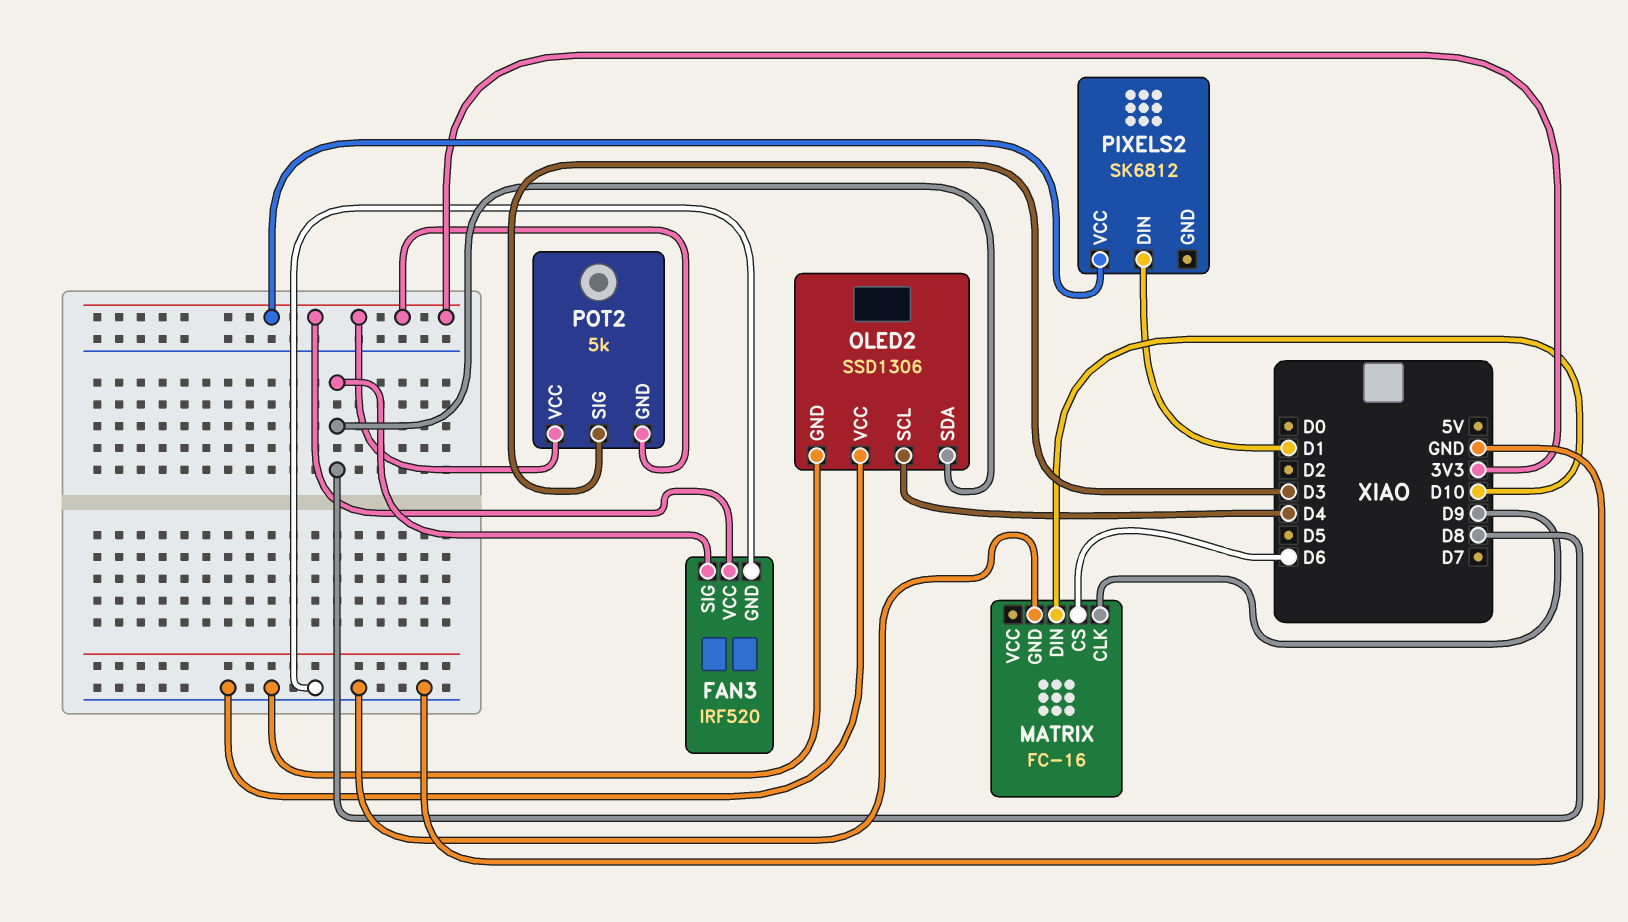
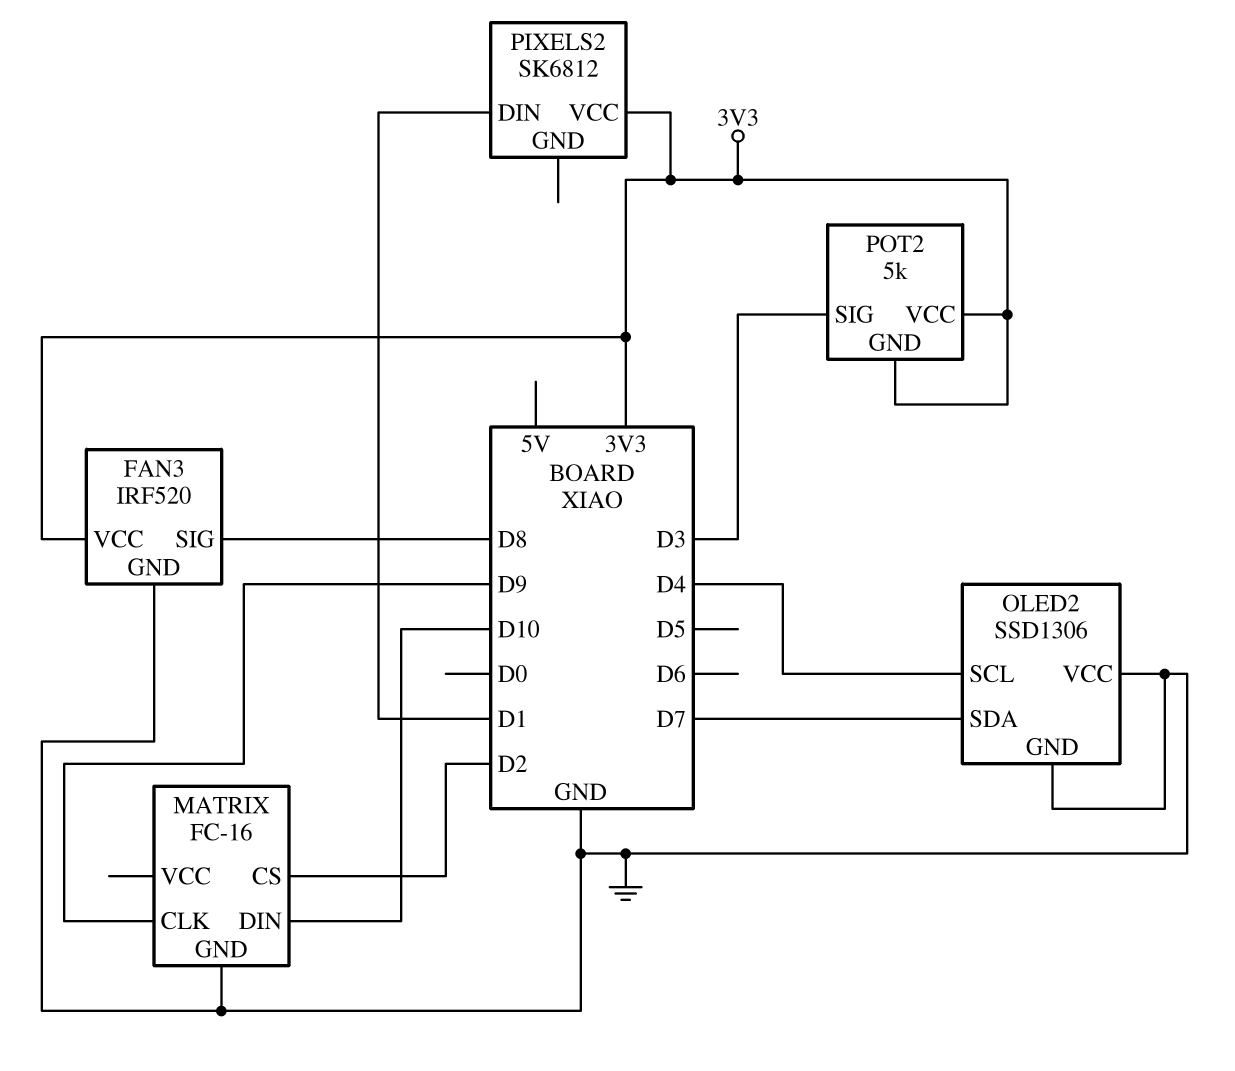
MATRIX pin CS: D6 -> D2
OLED2 pin SDA: D8 -> D7

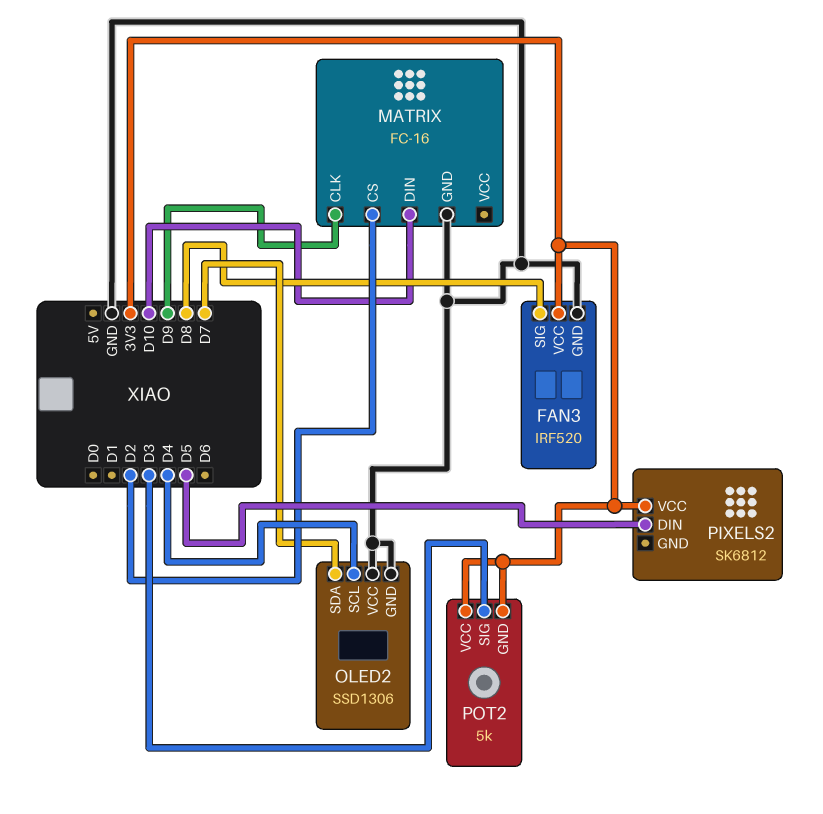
PIXELS2 pin DIN: D1 -> D5

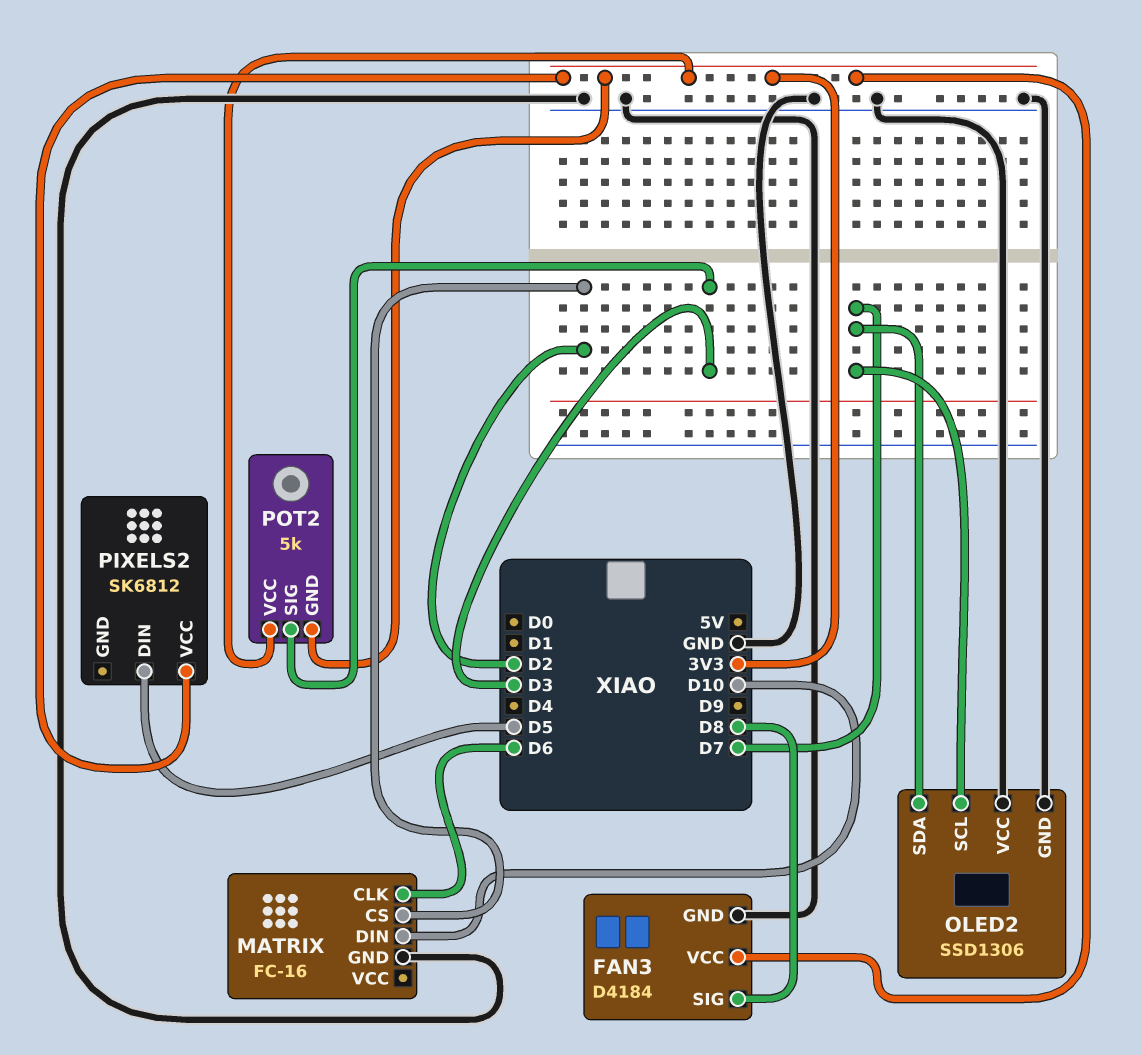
FAN3: IRF520 -> D4184
MATRIX pin CLK: D9 -> D6
OLED2 pin SCL: D4 -> D7

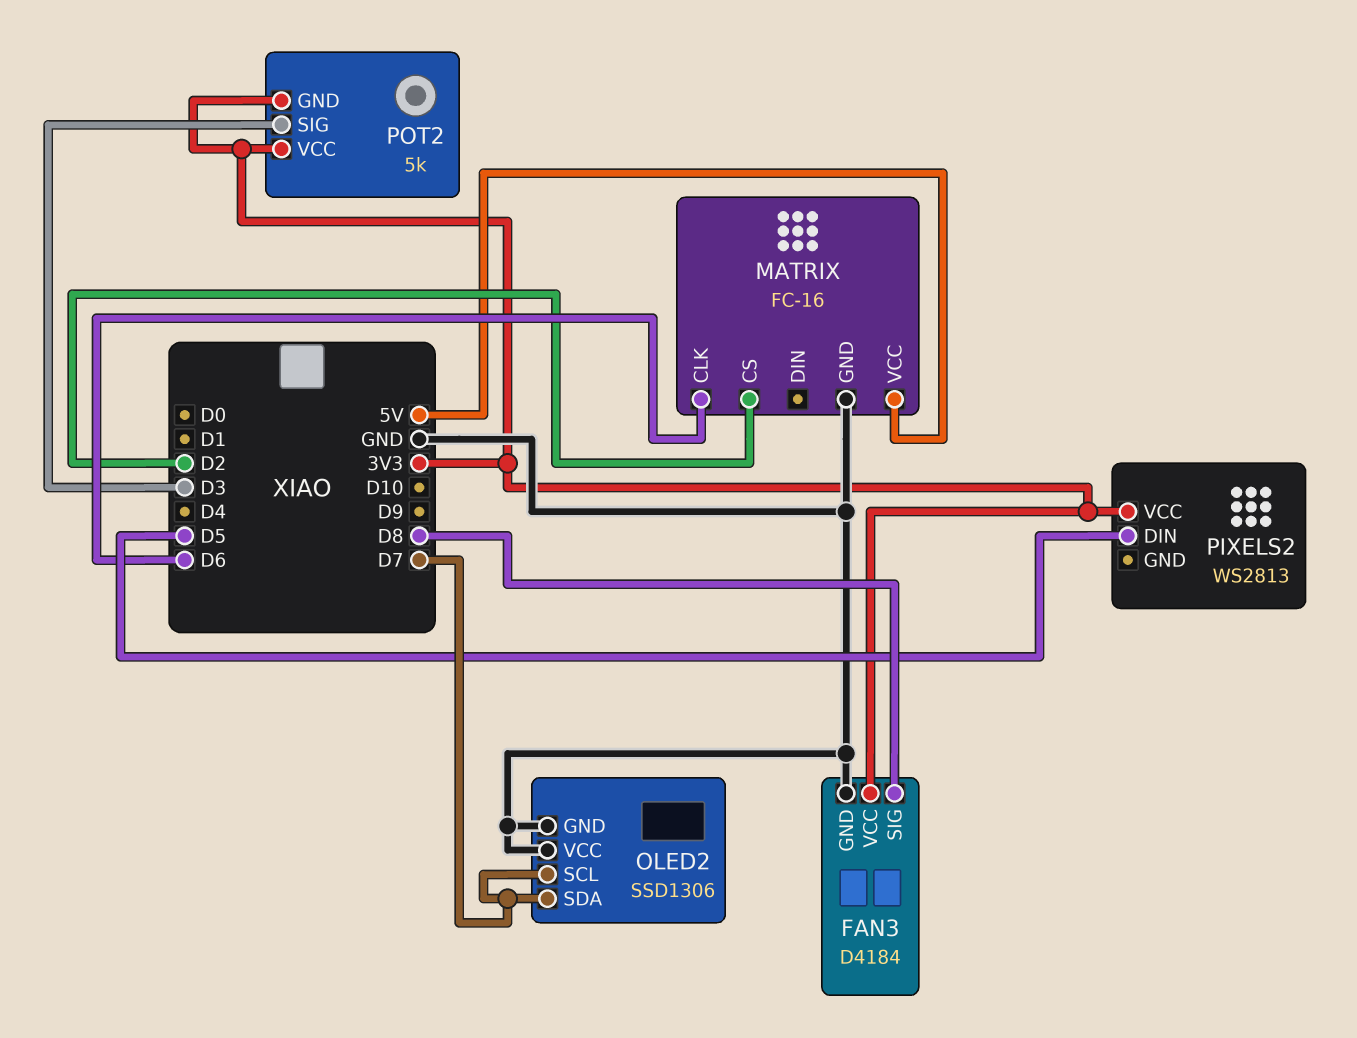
MATRIX pin DIN: D10 -> none
MATRIX pin VCC: none -> 5V
PIXELS2: SK6812 -> WS2813

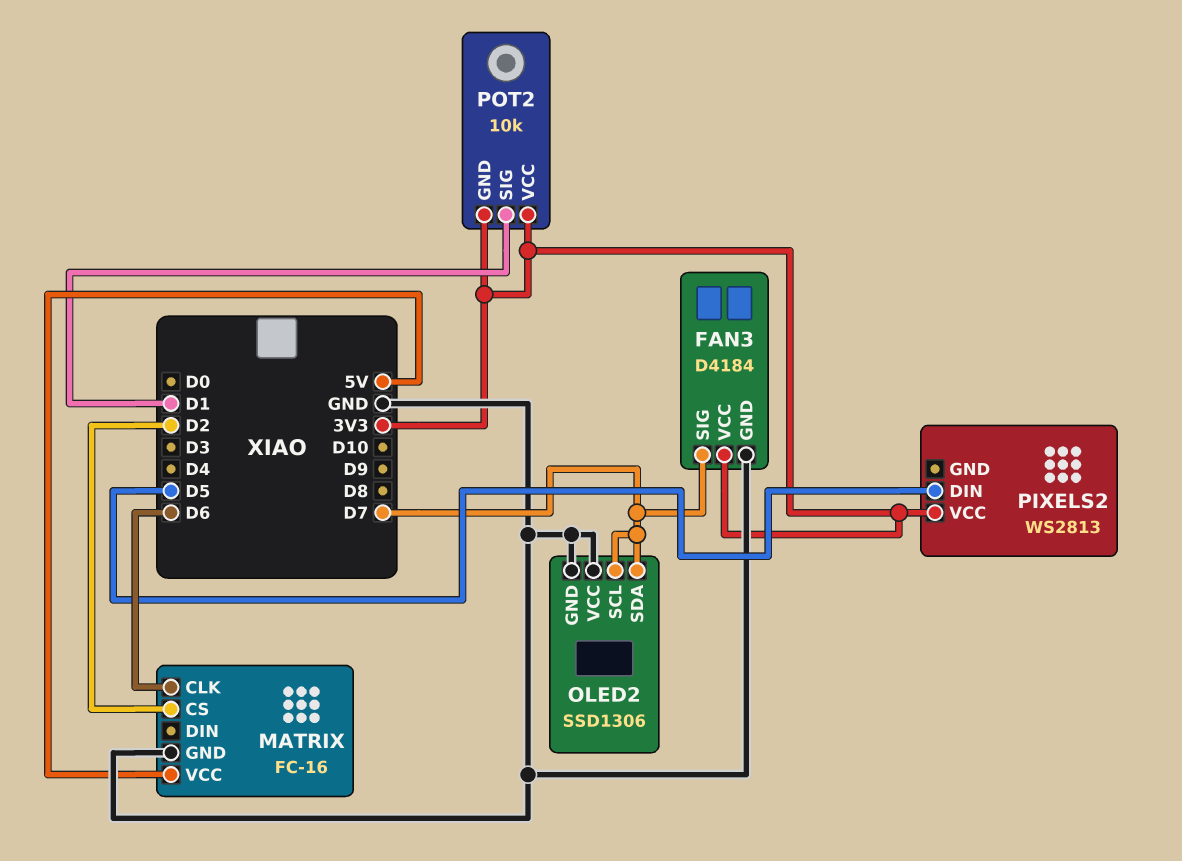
FAN3 pin SIG: D8 -> D7
POT2: 5k -> 10k
POT2 pin SIG: D3 -> D1

